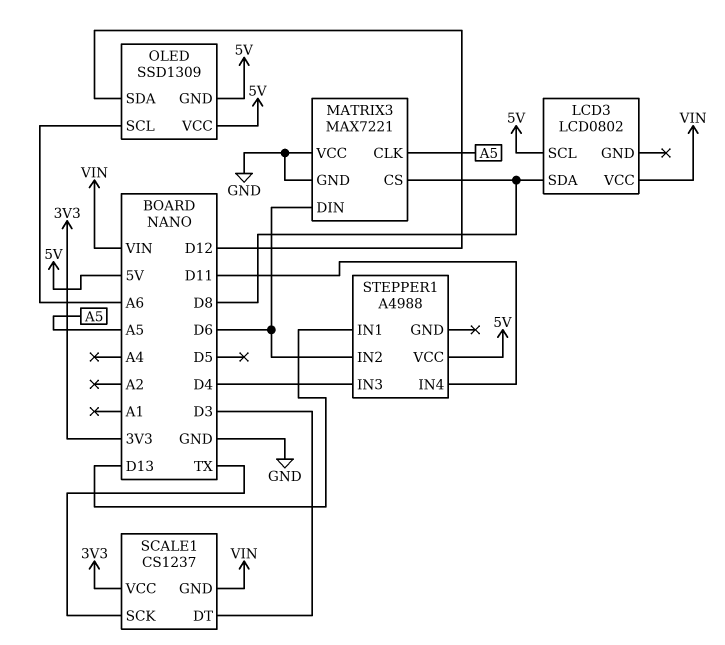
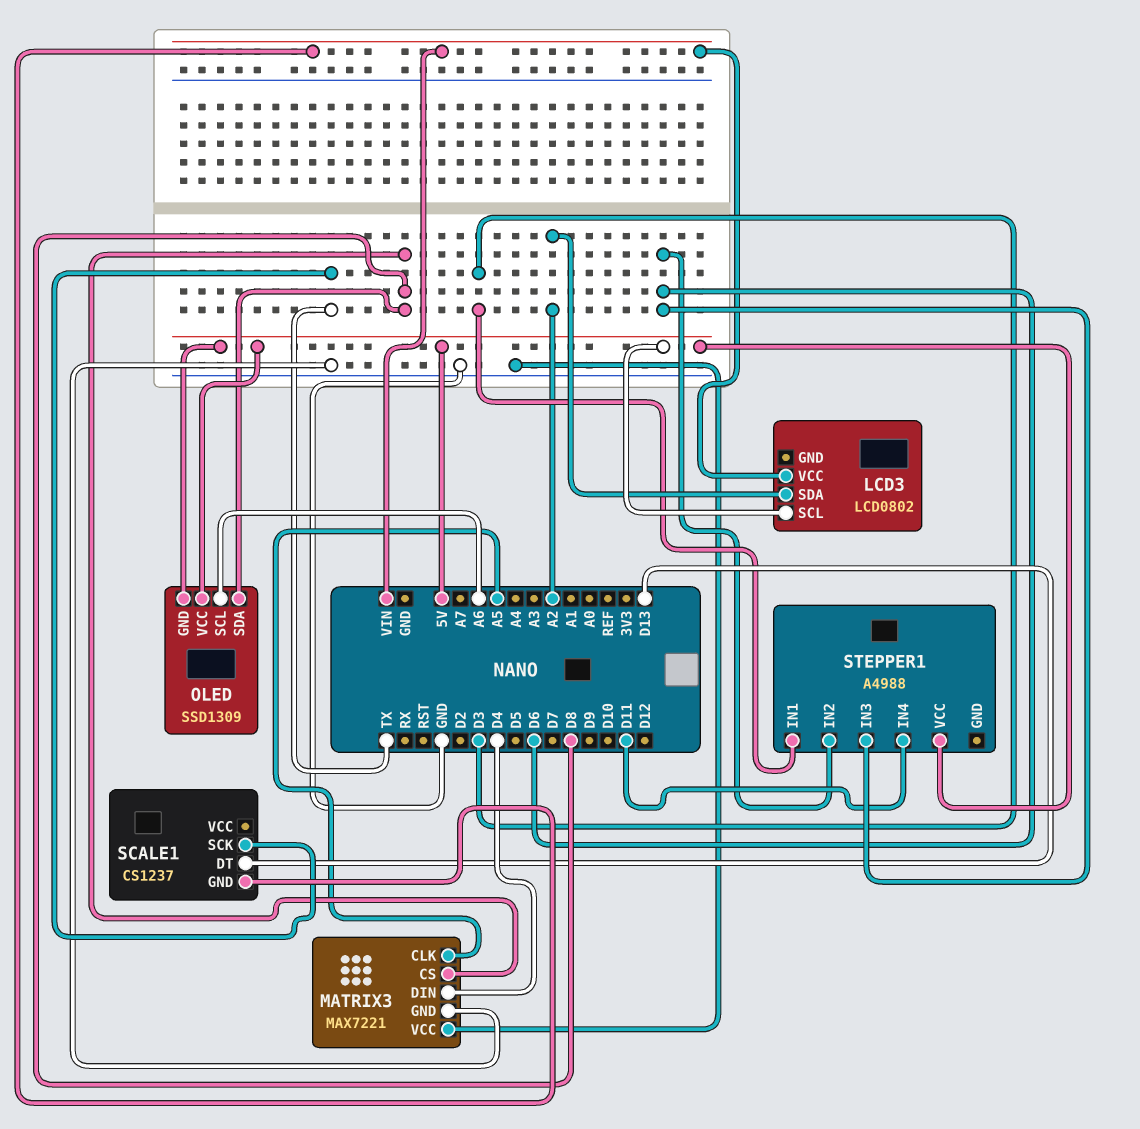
LCD3 pin SDA: D8 -> A2
MATRIX3 pin DIN: D6 -> D4
OLED pin SDA: D12 -> D8
SCALE1 pin DT: D3 -> D13
SCALE1 pin VCC: 3V3 -> none
STEPPER1 pin IN1: D13 -> D3
STEPPER1 pin IN3: D4 -> D6

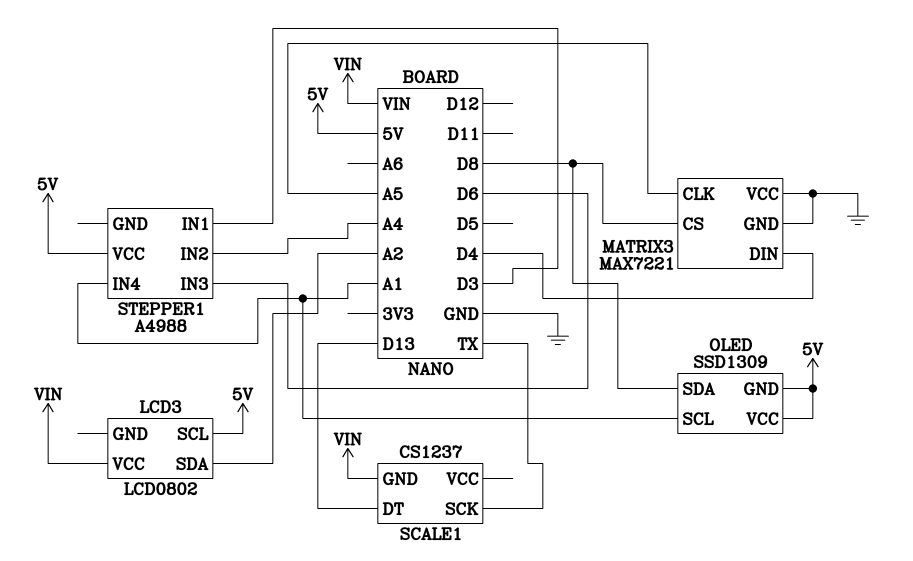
OLED pin SCL: A6 -> A1
STEPPER1 pin IN2: D6 -> A4
STEPPER1 pin IN4: D11 -> A1

